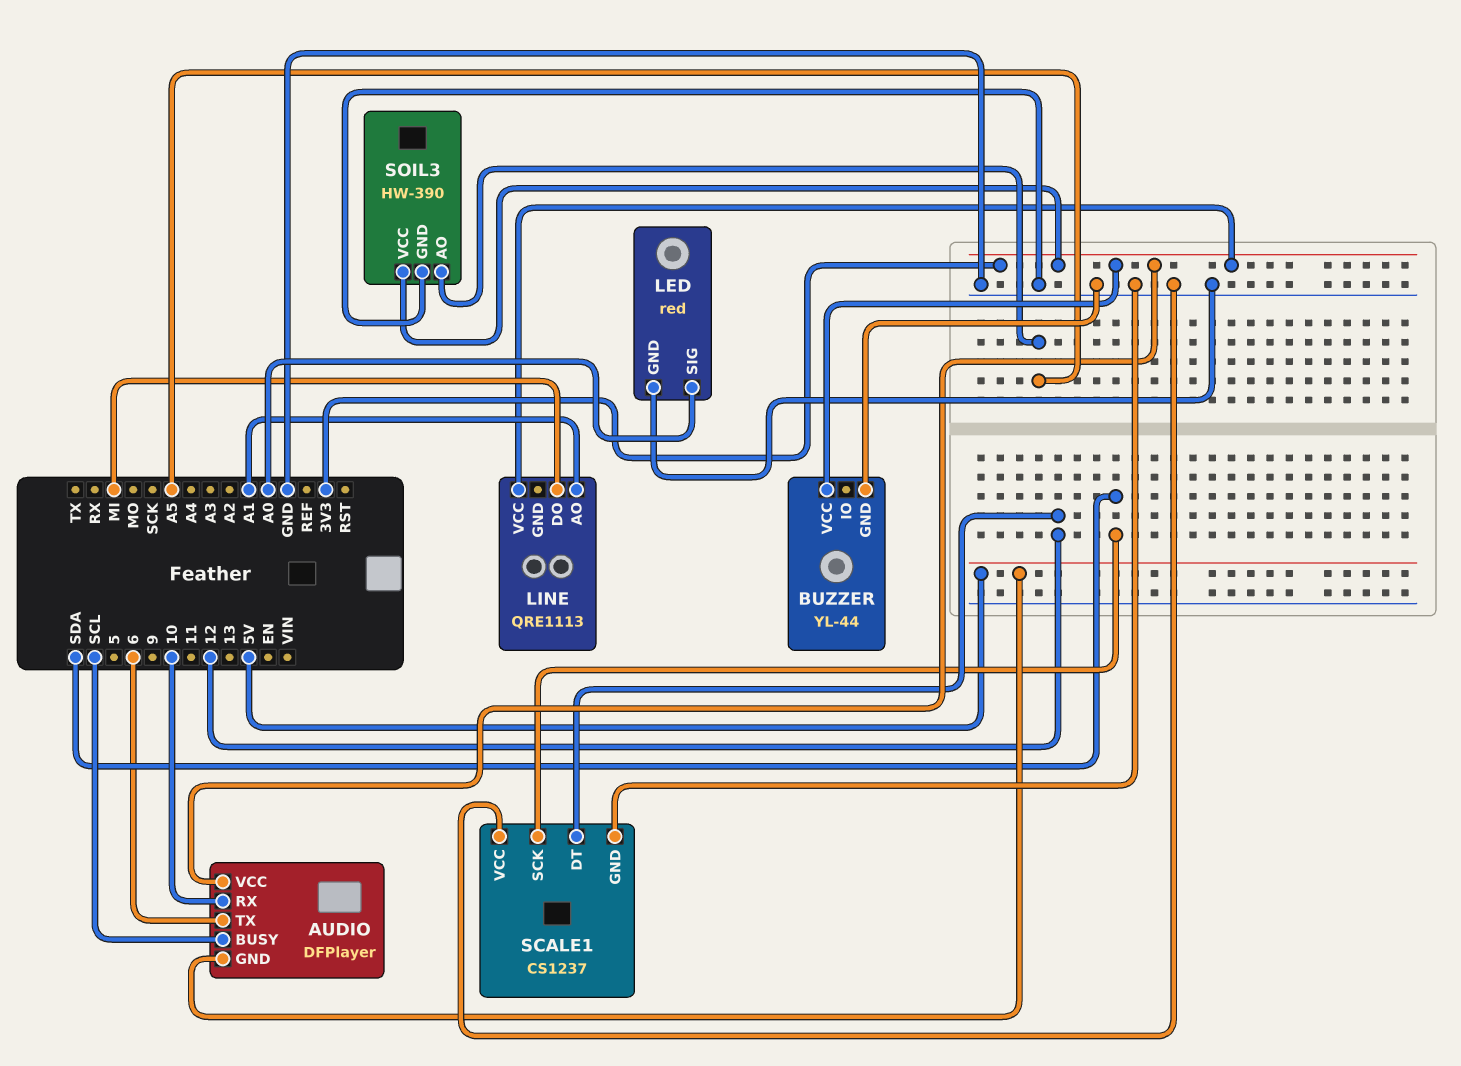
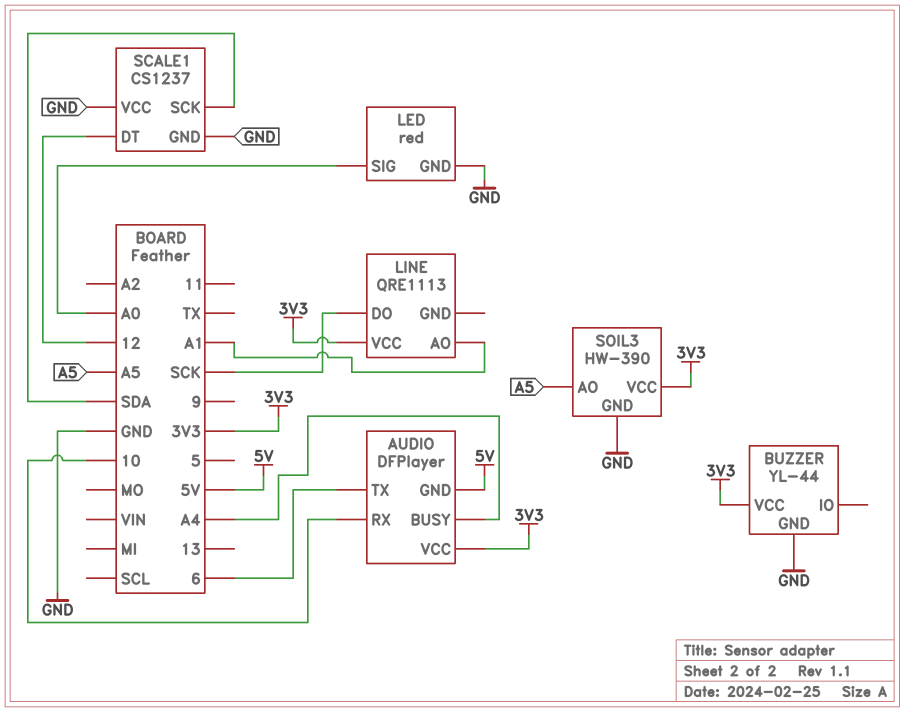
AUDIO pin BUSY: SCL -> A4
LINE pin DO: MI -> SCK

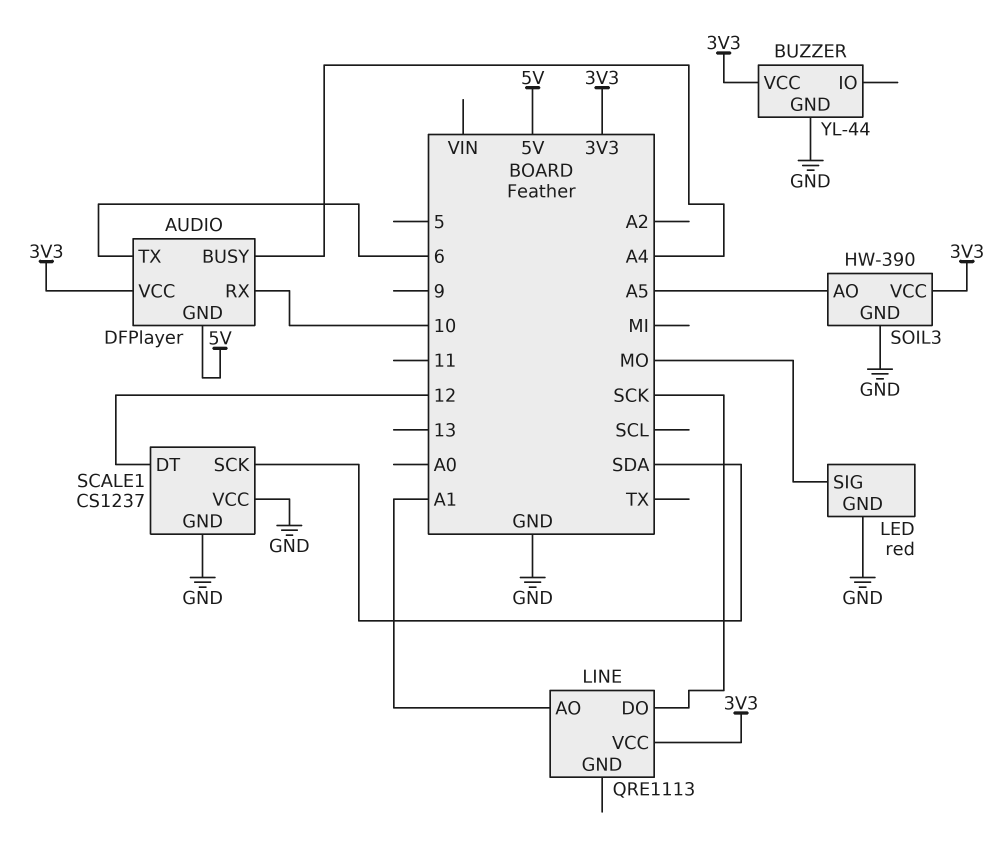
LED pin SIG: A0 -> MO

